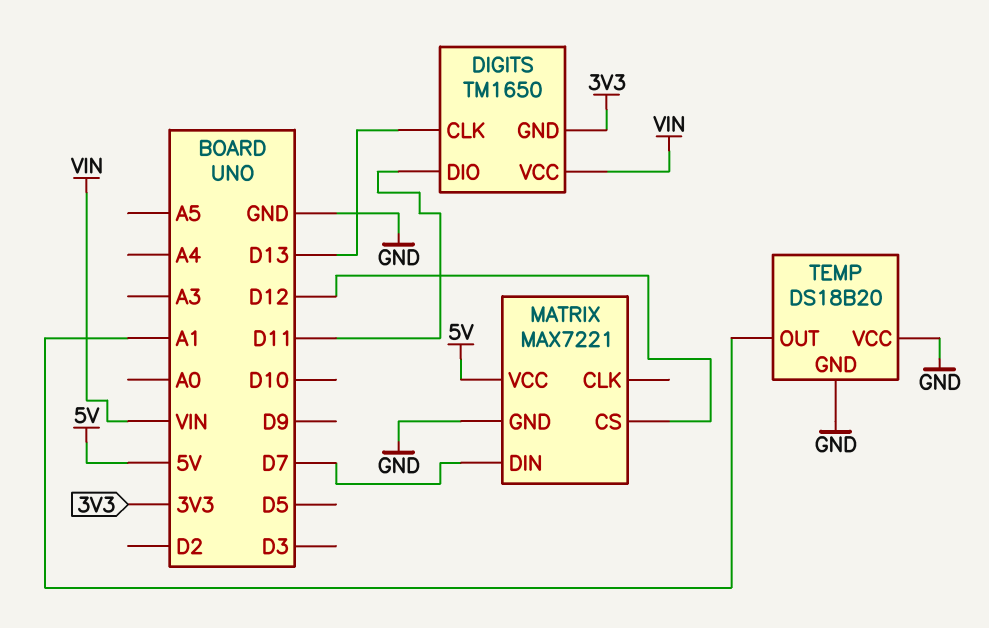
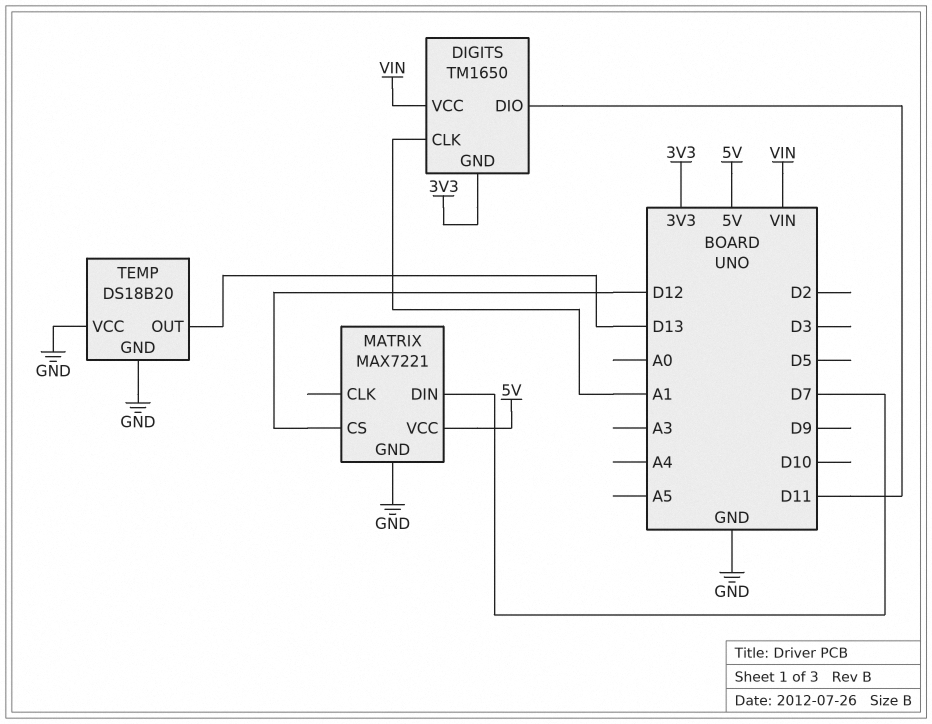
DIGITS pin CLK: D13 -> A1
TEMP pin OUT: A1 -> D13

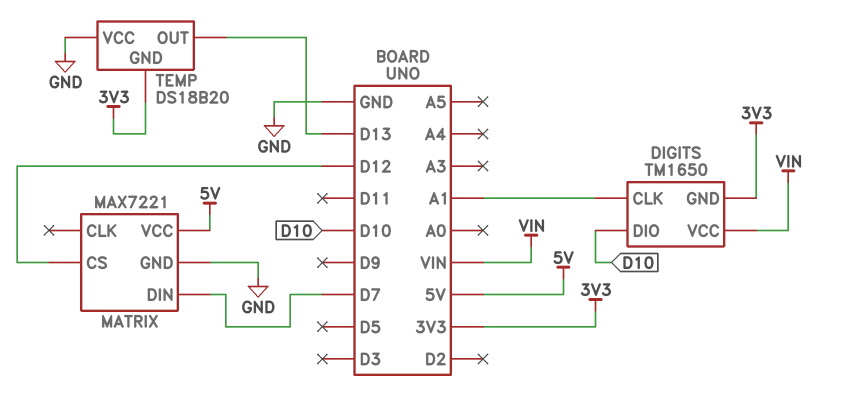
DIGITS pin DIO: D11 -> D10
TEMP pin GND: GND -> 3V3

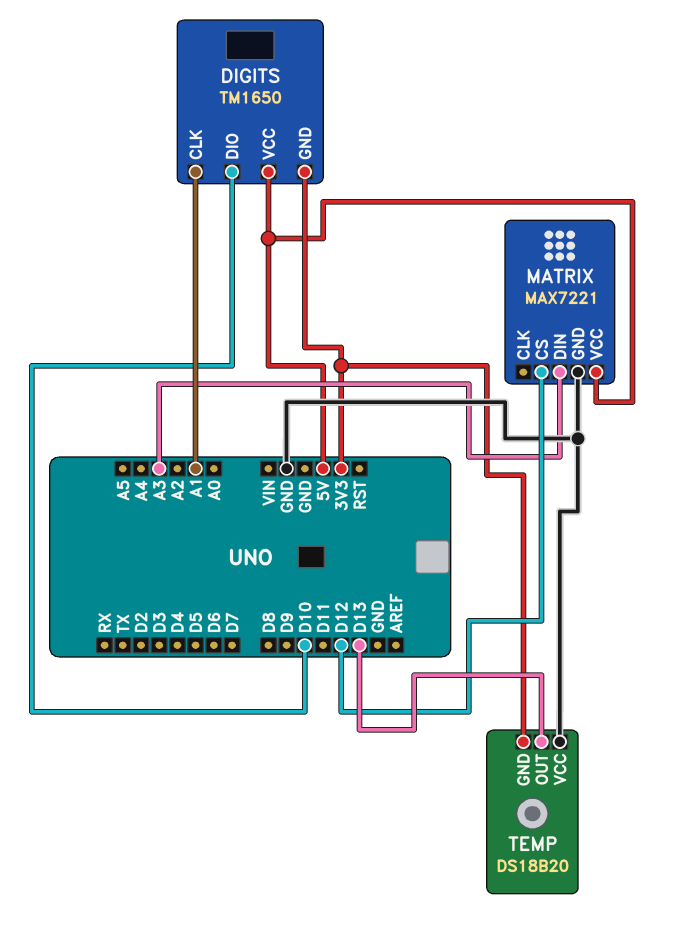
DIGITS pin VCC: VIN -> 5V
MATRIX pin DIN: D7 -> A3

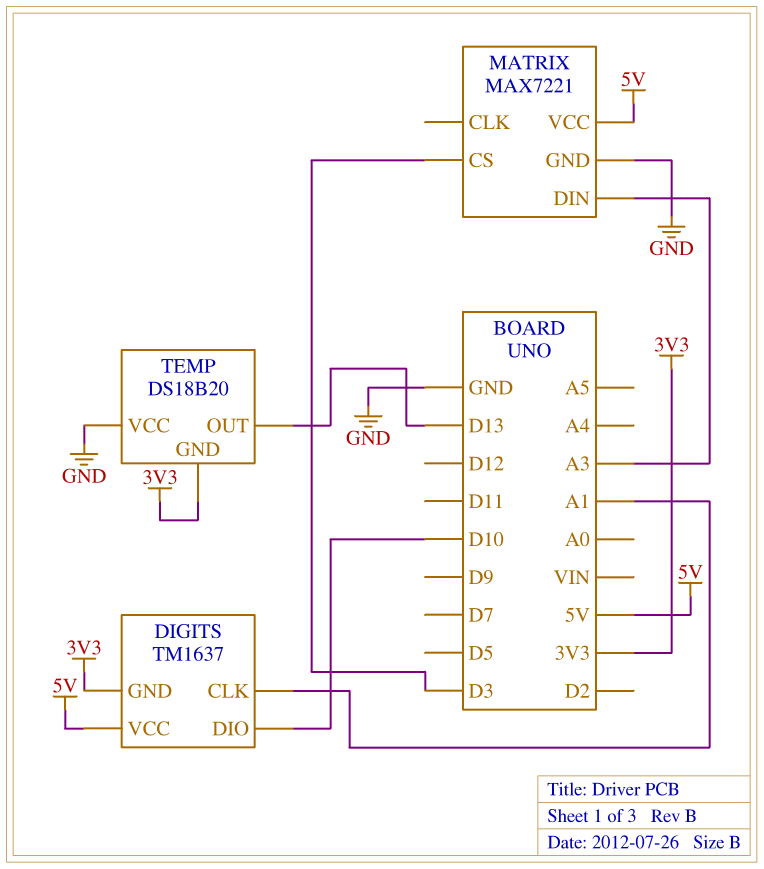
DIGITS: TM1650 -> TM1637
MATRIX pin CS: D12 -> D3

